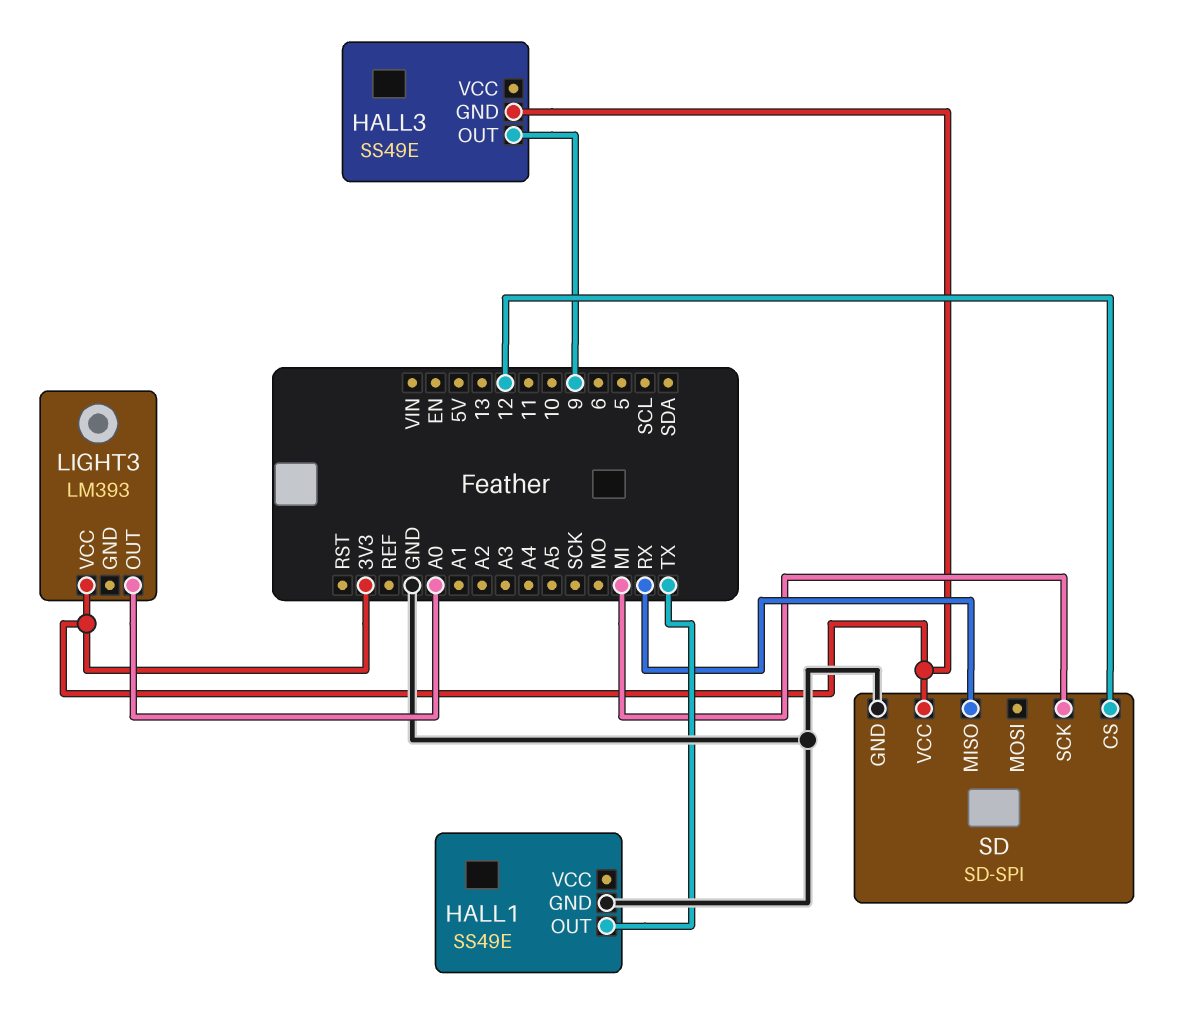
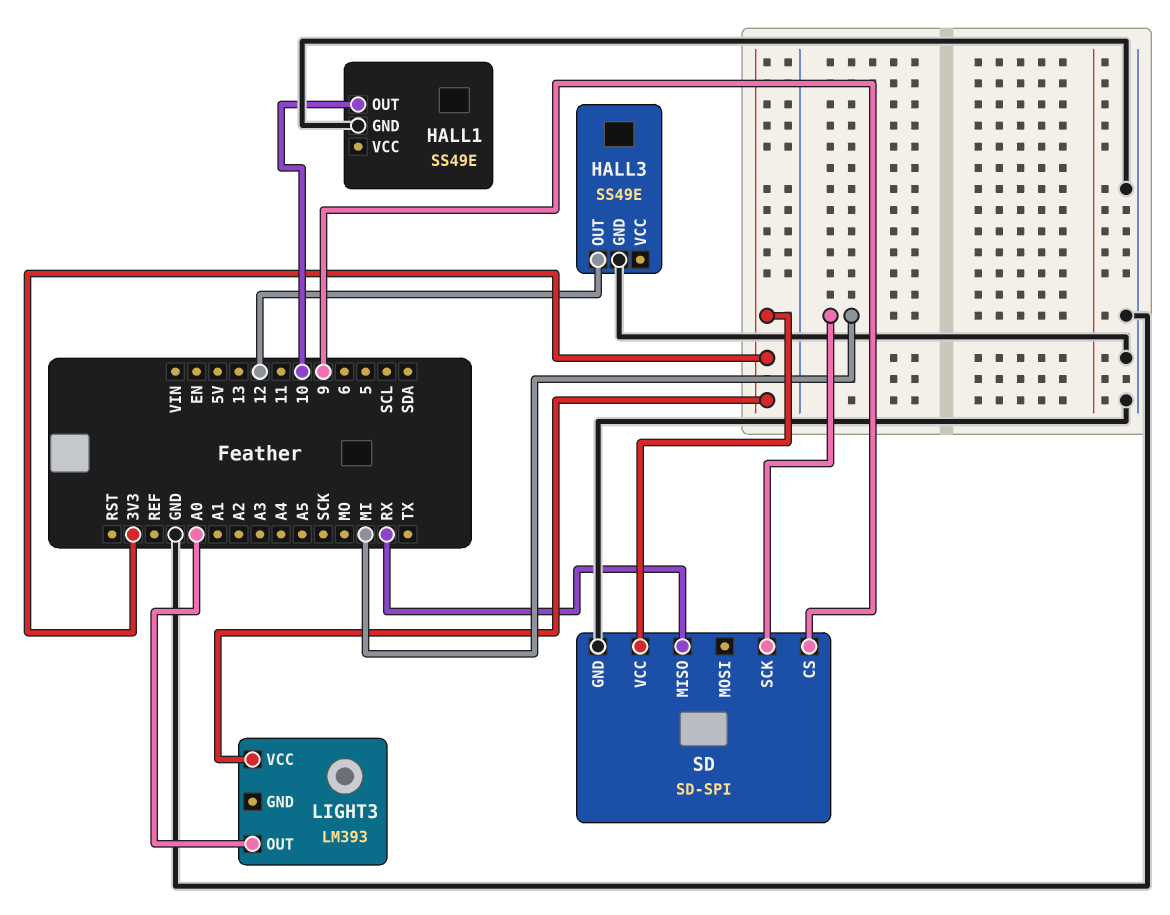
HALL1 pin OUT: TX -> 10
HALL3 pin GND: 3V3 -> GND
HALL3 pin OUT: 9 -> 12
SD pin CS: 12 -> 9

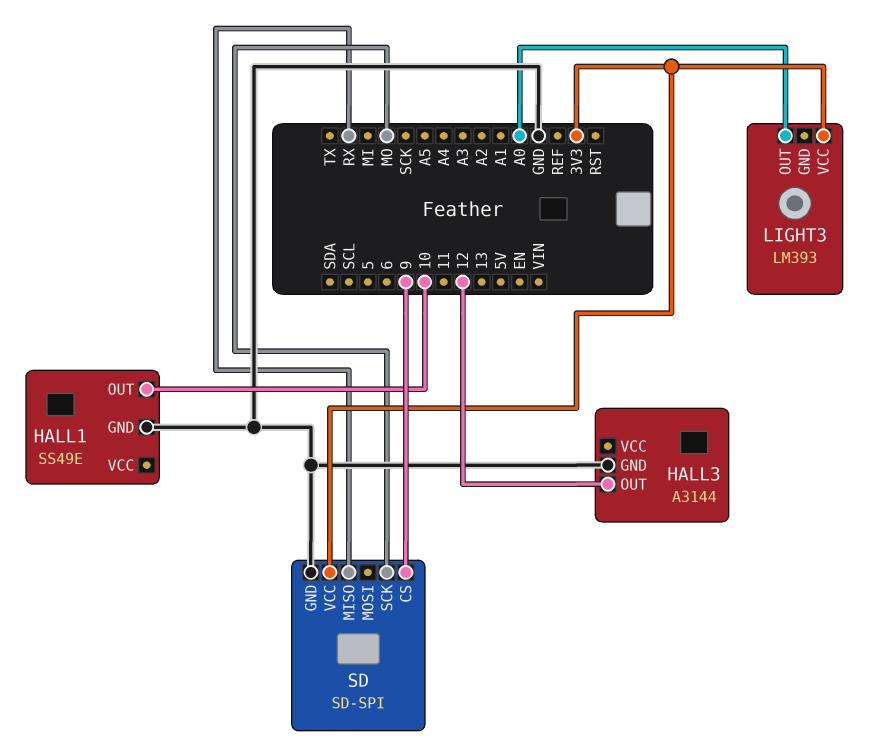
HALL3: SS49E -> A3144
SD pin SCK: MI -> MO

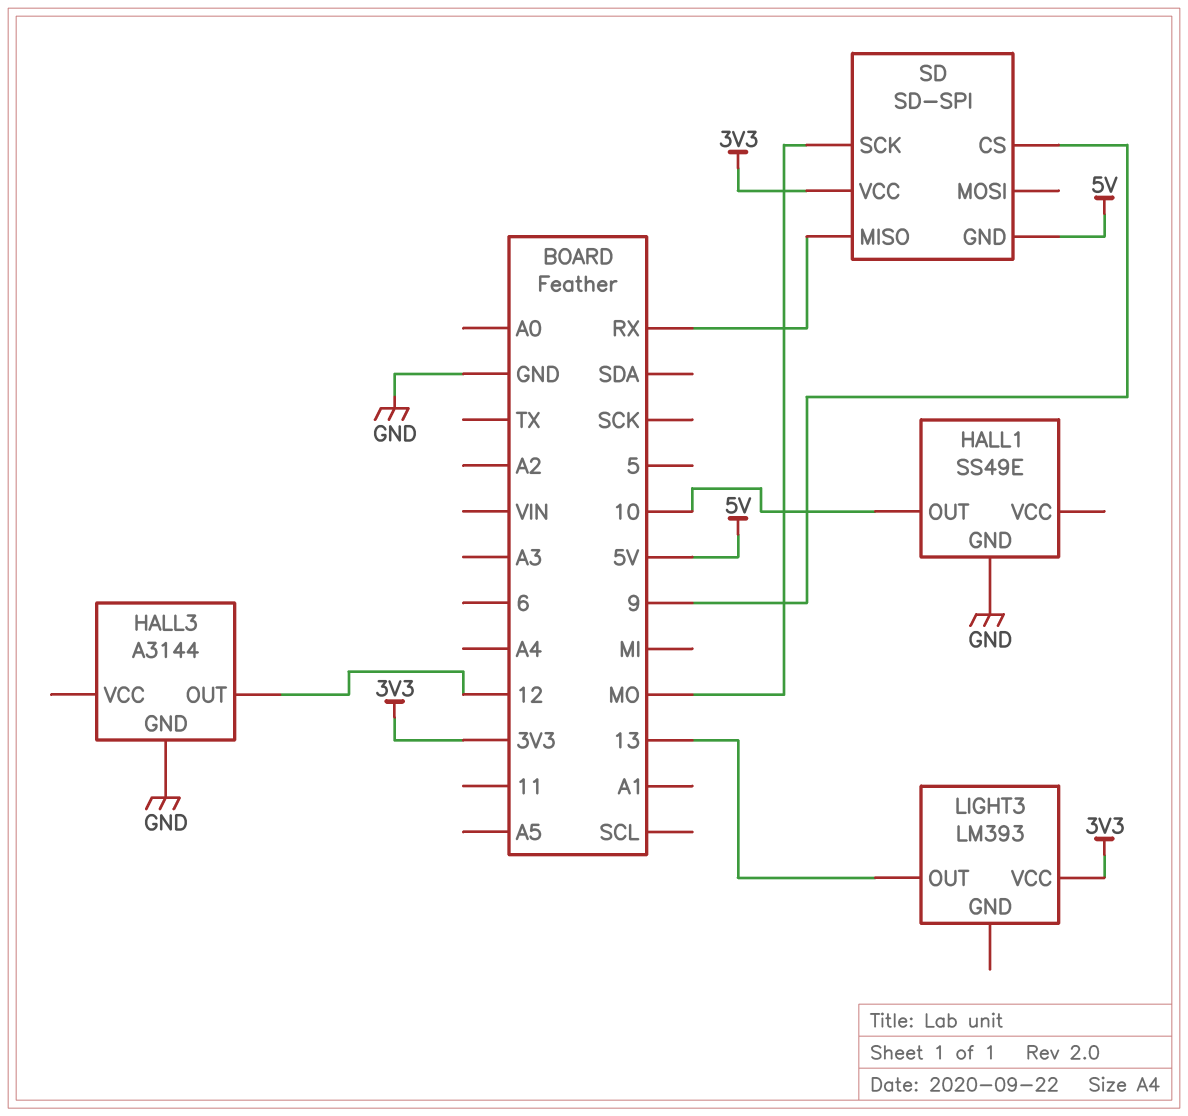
LIGHT3 pin OUT: A0 -> 13
SD pin GND: GND -> 5V

